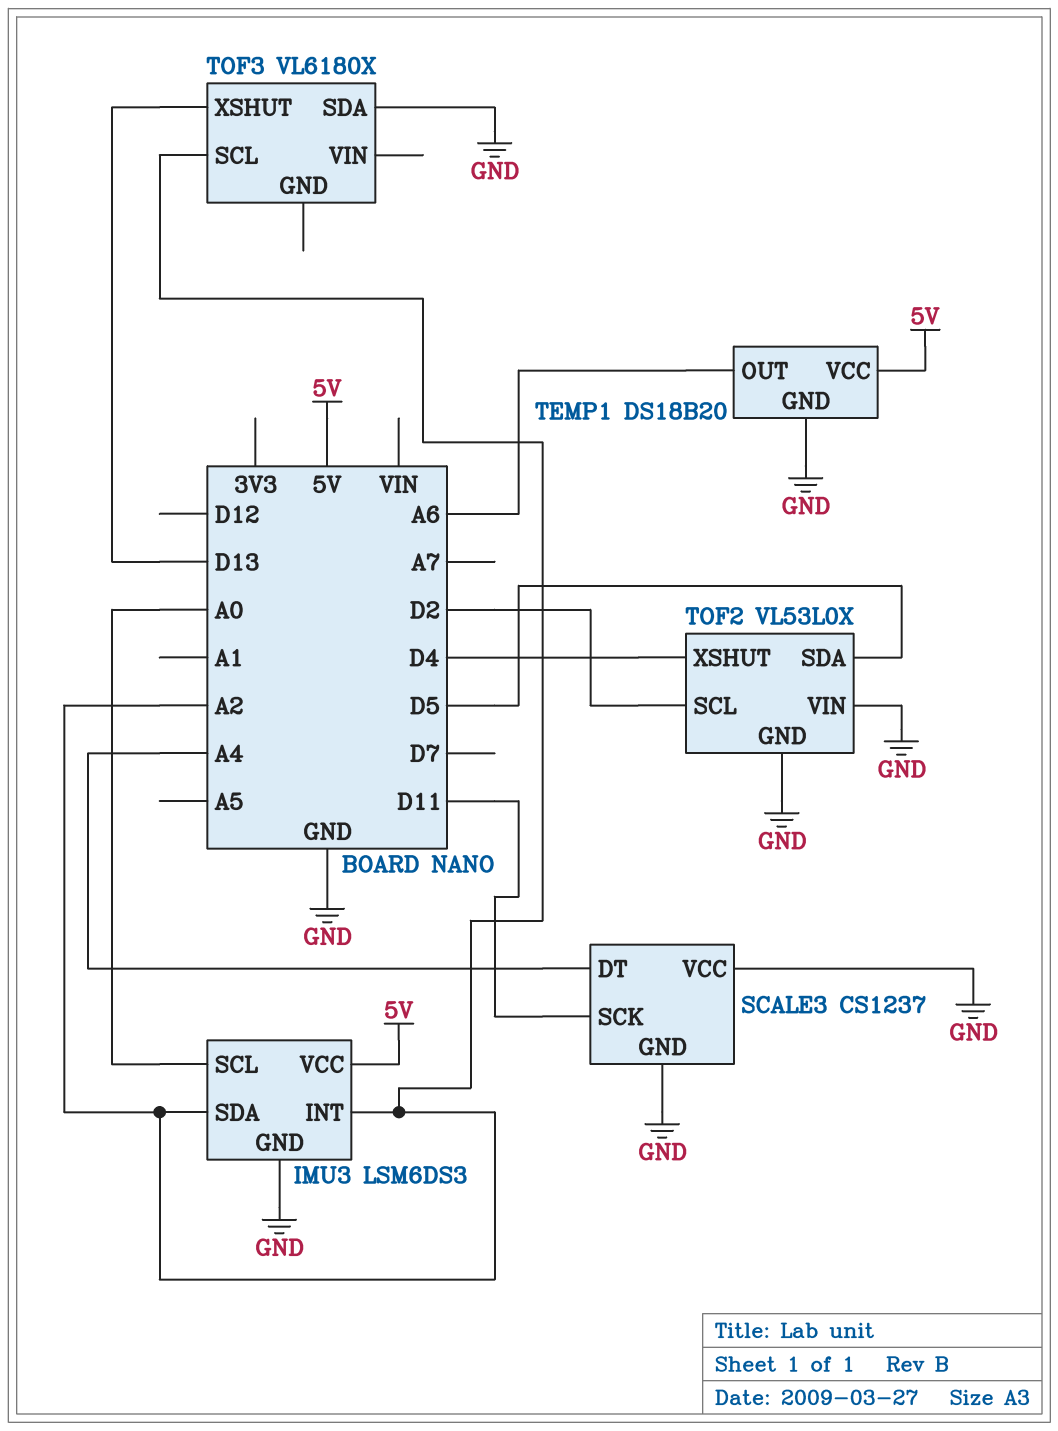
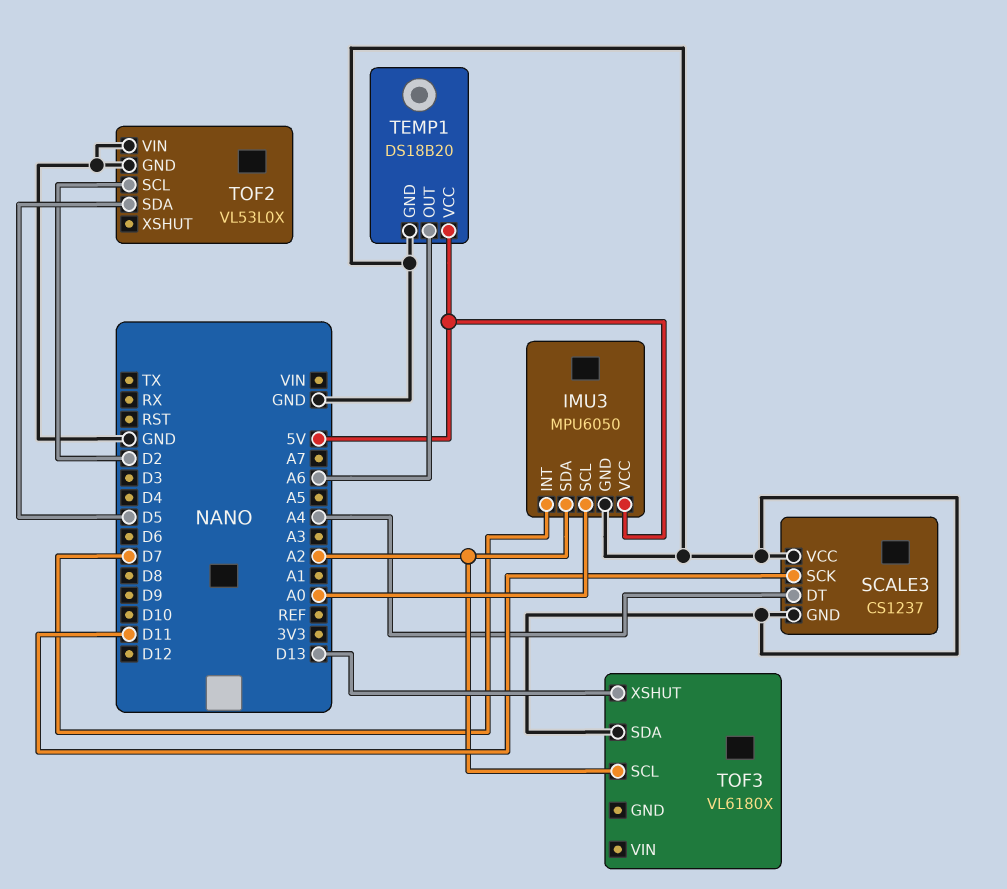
IMU3: LSM6DS3 -> MPU6050
IMU3 pin INT: A2 -> D7
TOF2 pin XSHUT: D4 -> none

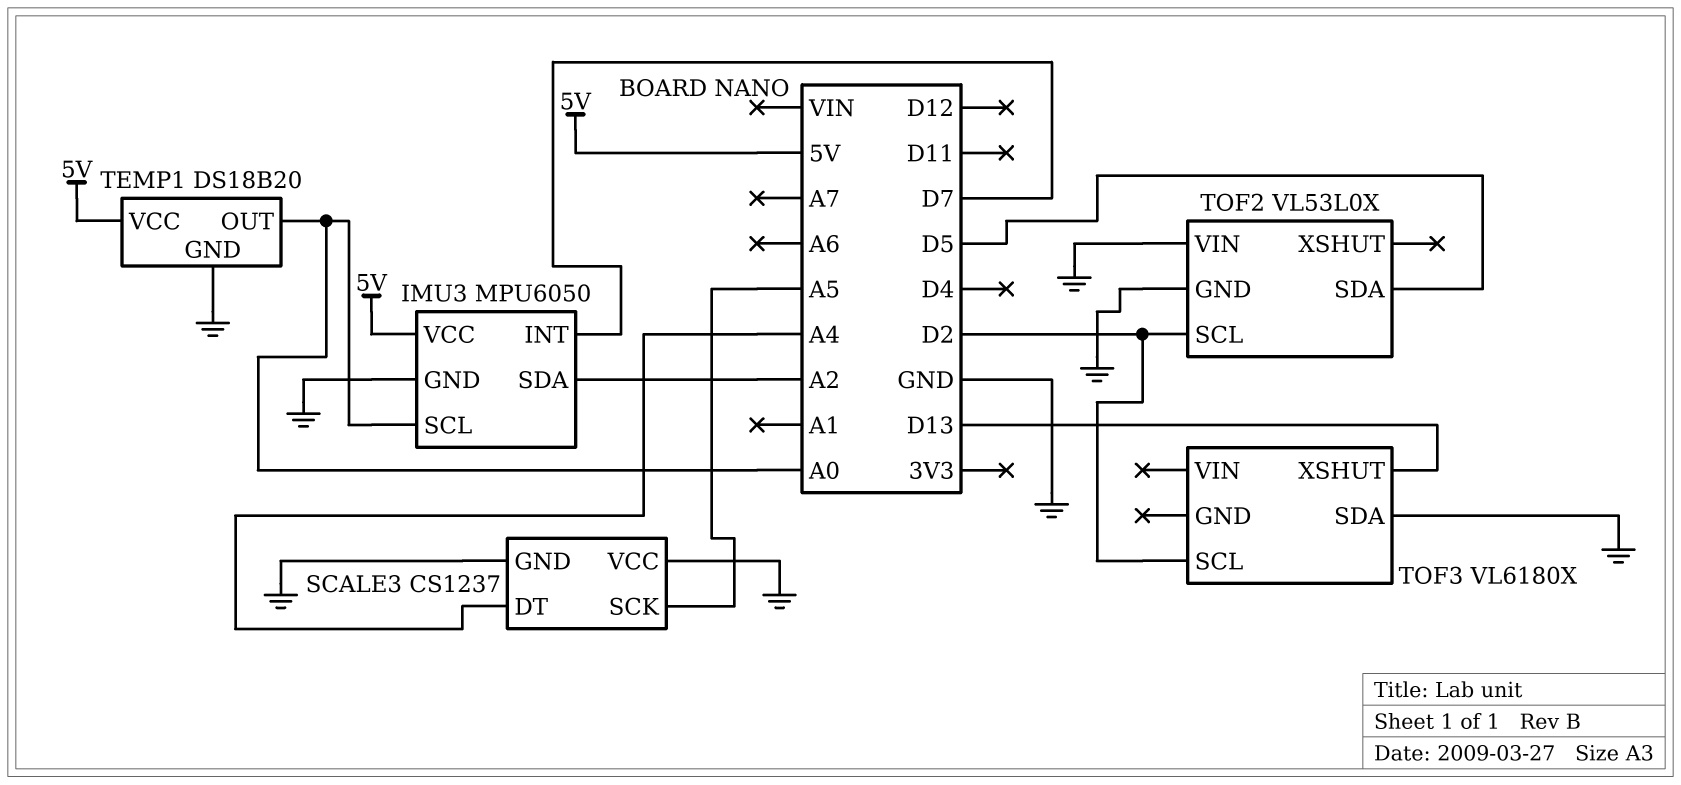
SCALE3 pin SCK: D11 -> A5
TEMP1 pin OUT: A6 -> A0
TOF3 pin SCL: A2 -> D2

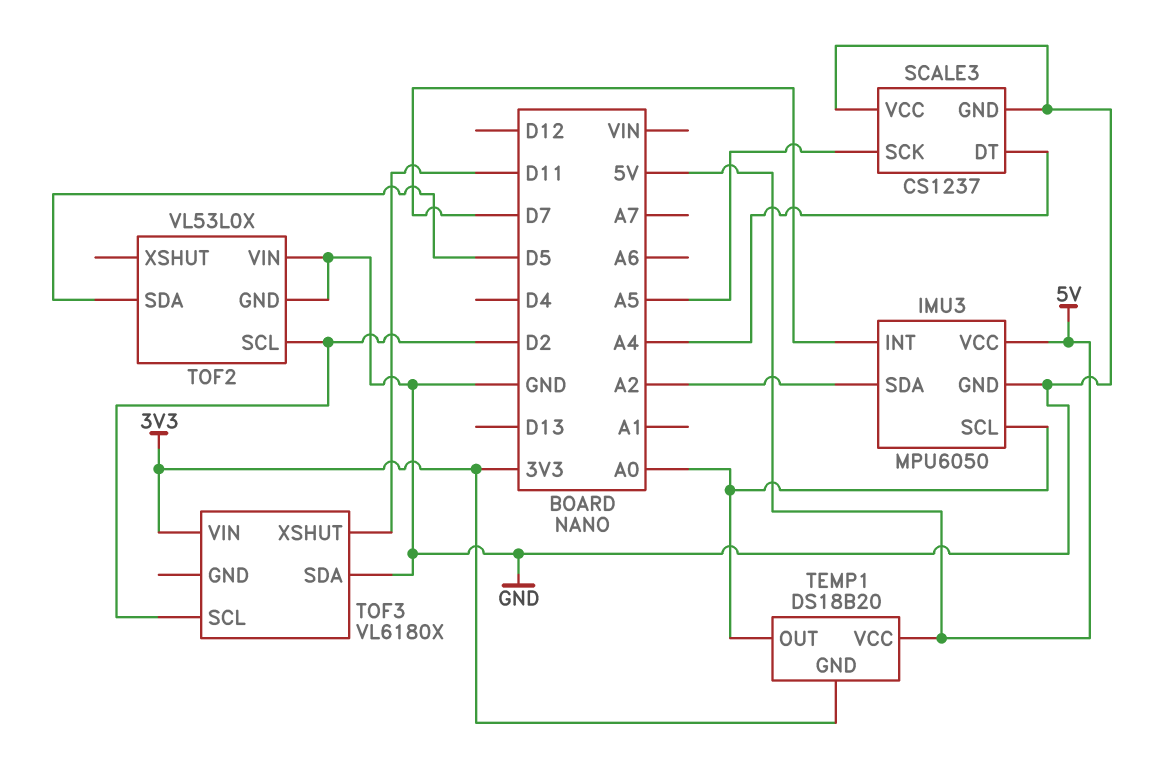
TEMP1 pin GND: GND -> 3V3
TOF3 pin VIN: none -> 3V3
TOF3 pin XSHUT: D13 -> D11

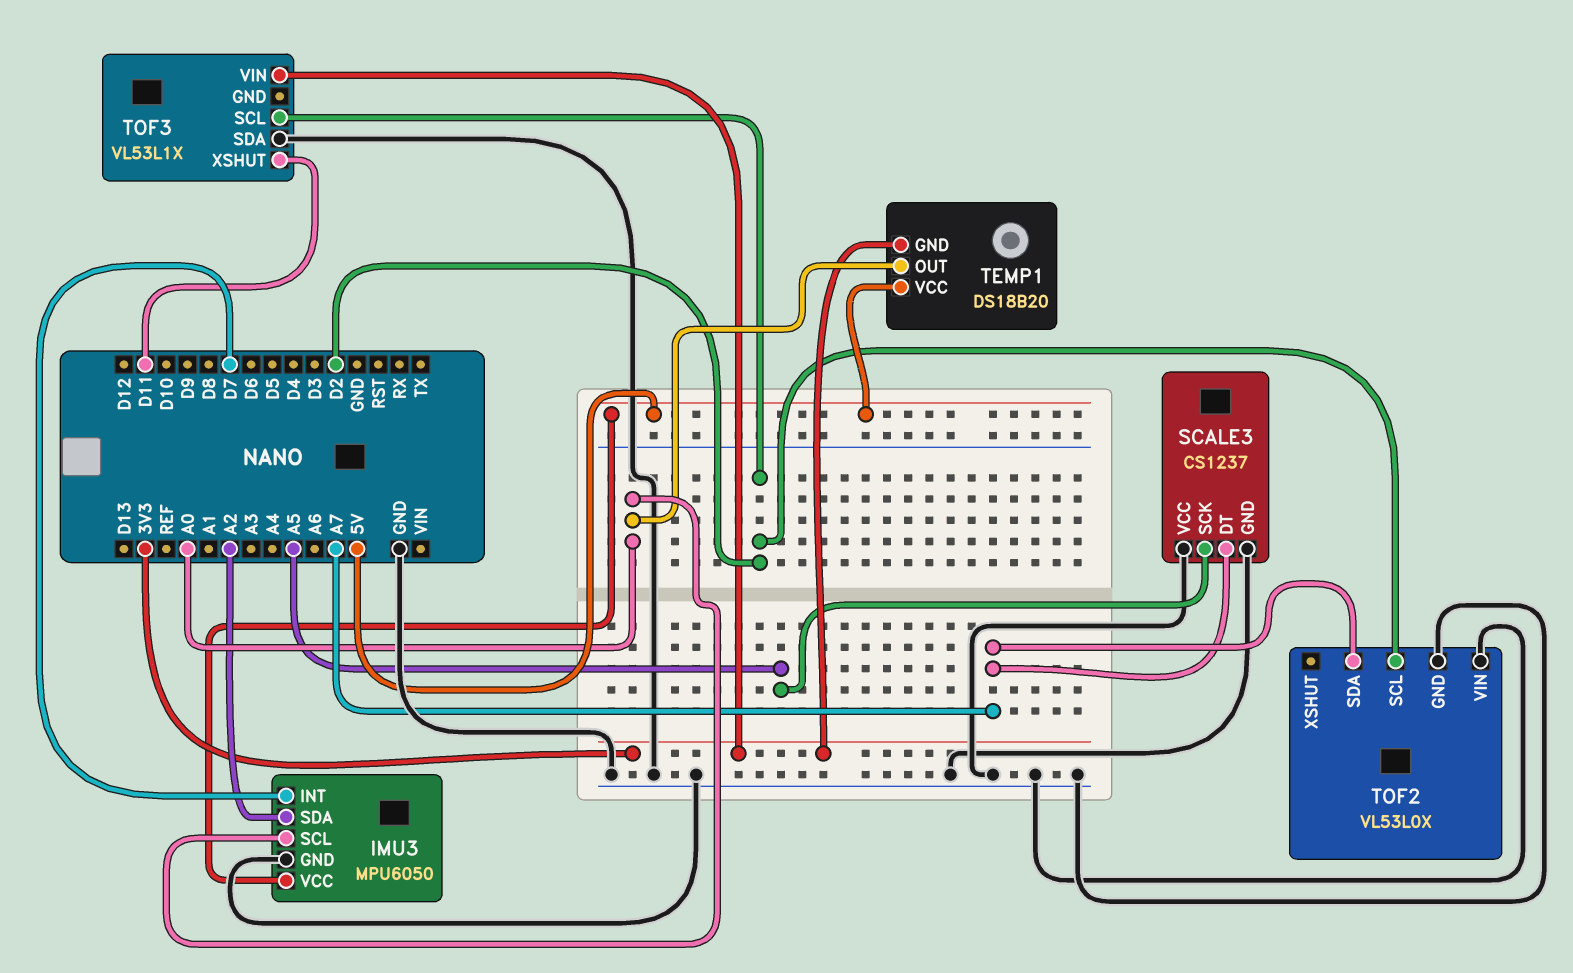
SCALE3 pin DT: A4 -> A7
TOF2 pin SDA: D5 -> A7
TOF3: VL6180X -> VL53L1X

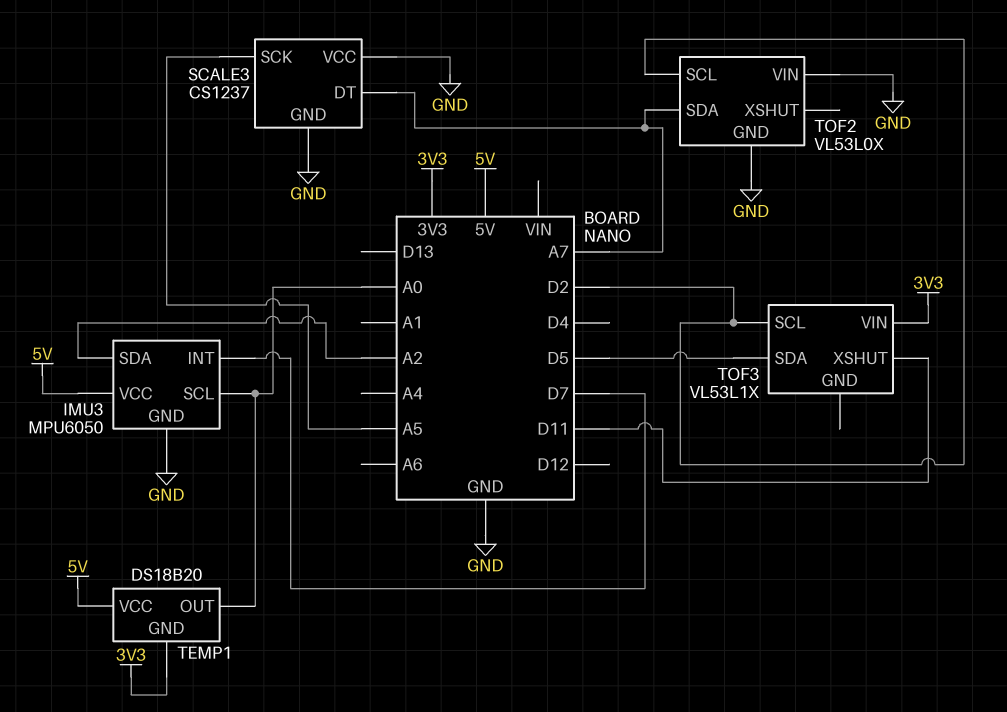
TOF3 pin SDA: GND -> D5

